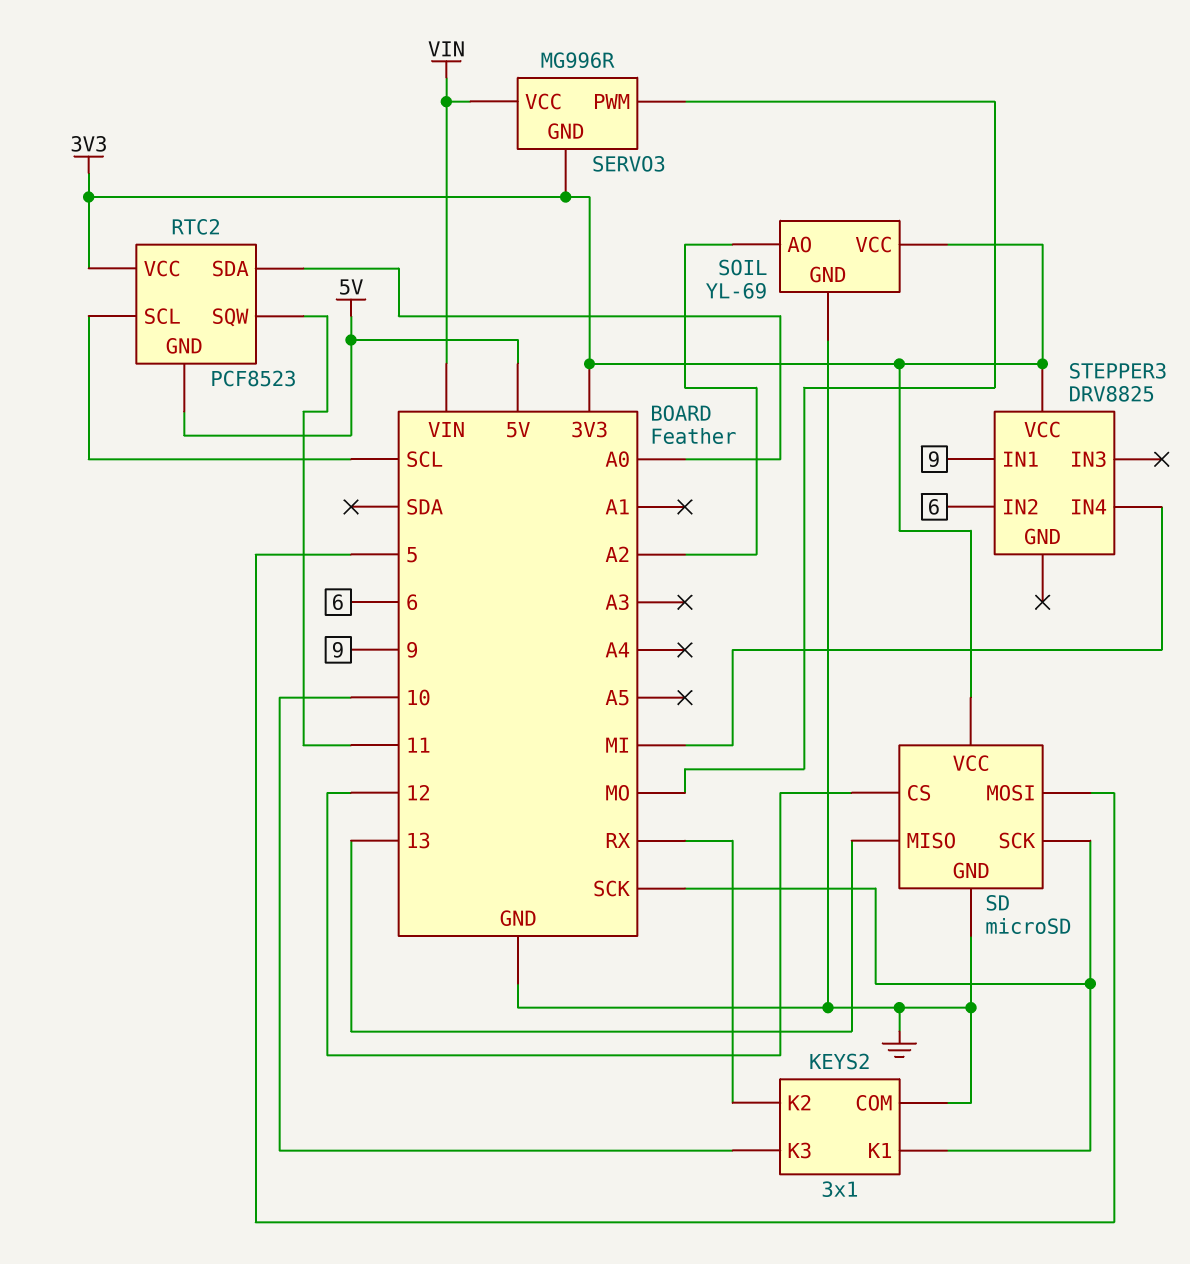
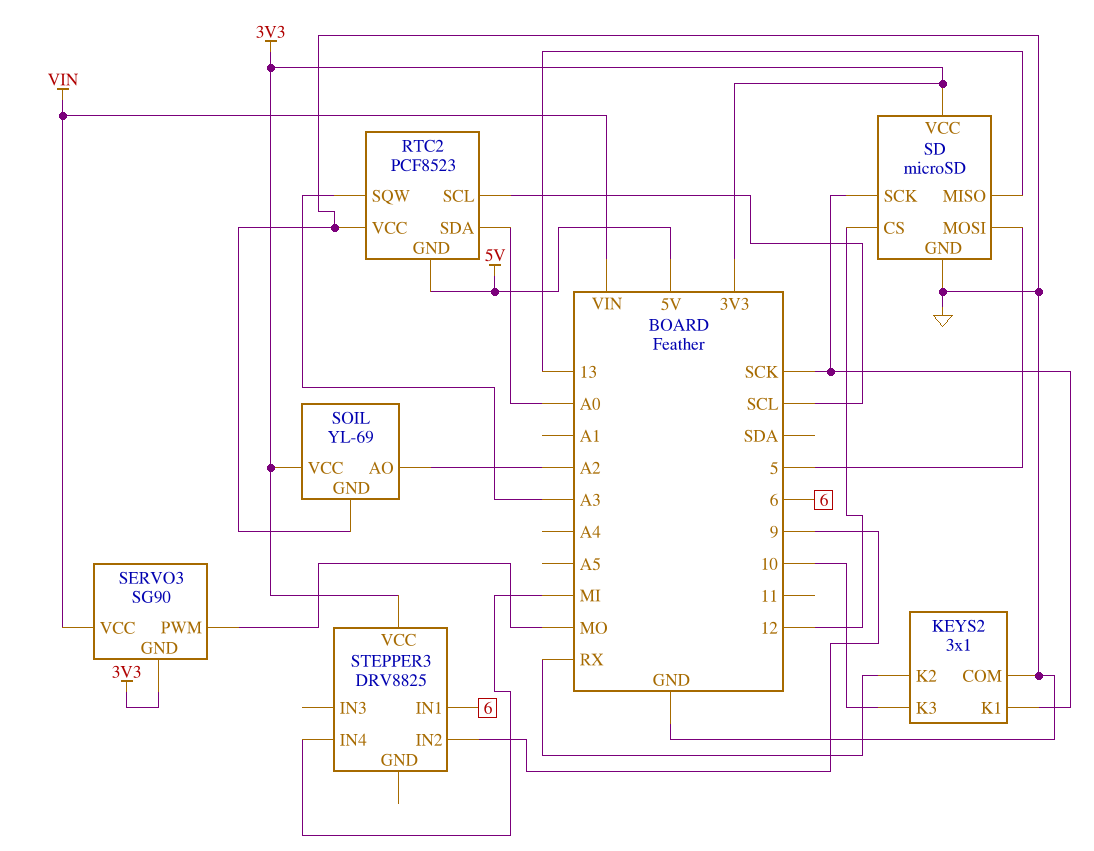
RTC2 pin SQW: 11 -> A3
RTC2 pin VCC: 3V3 -> GND
SERVO3: MG996R -> SG90
STEPPER3 pin IN1: 9 -> 6
STEPPER3 pin IN2: 6 -> 9

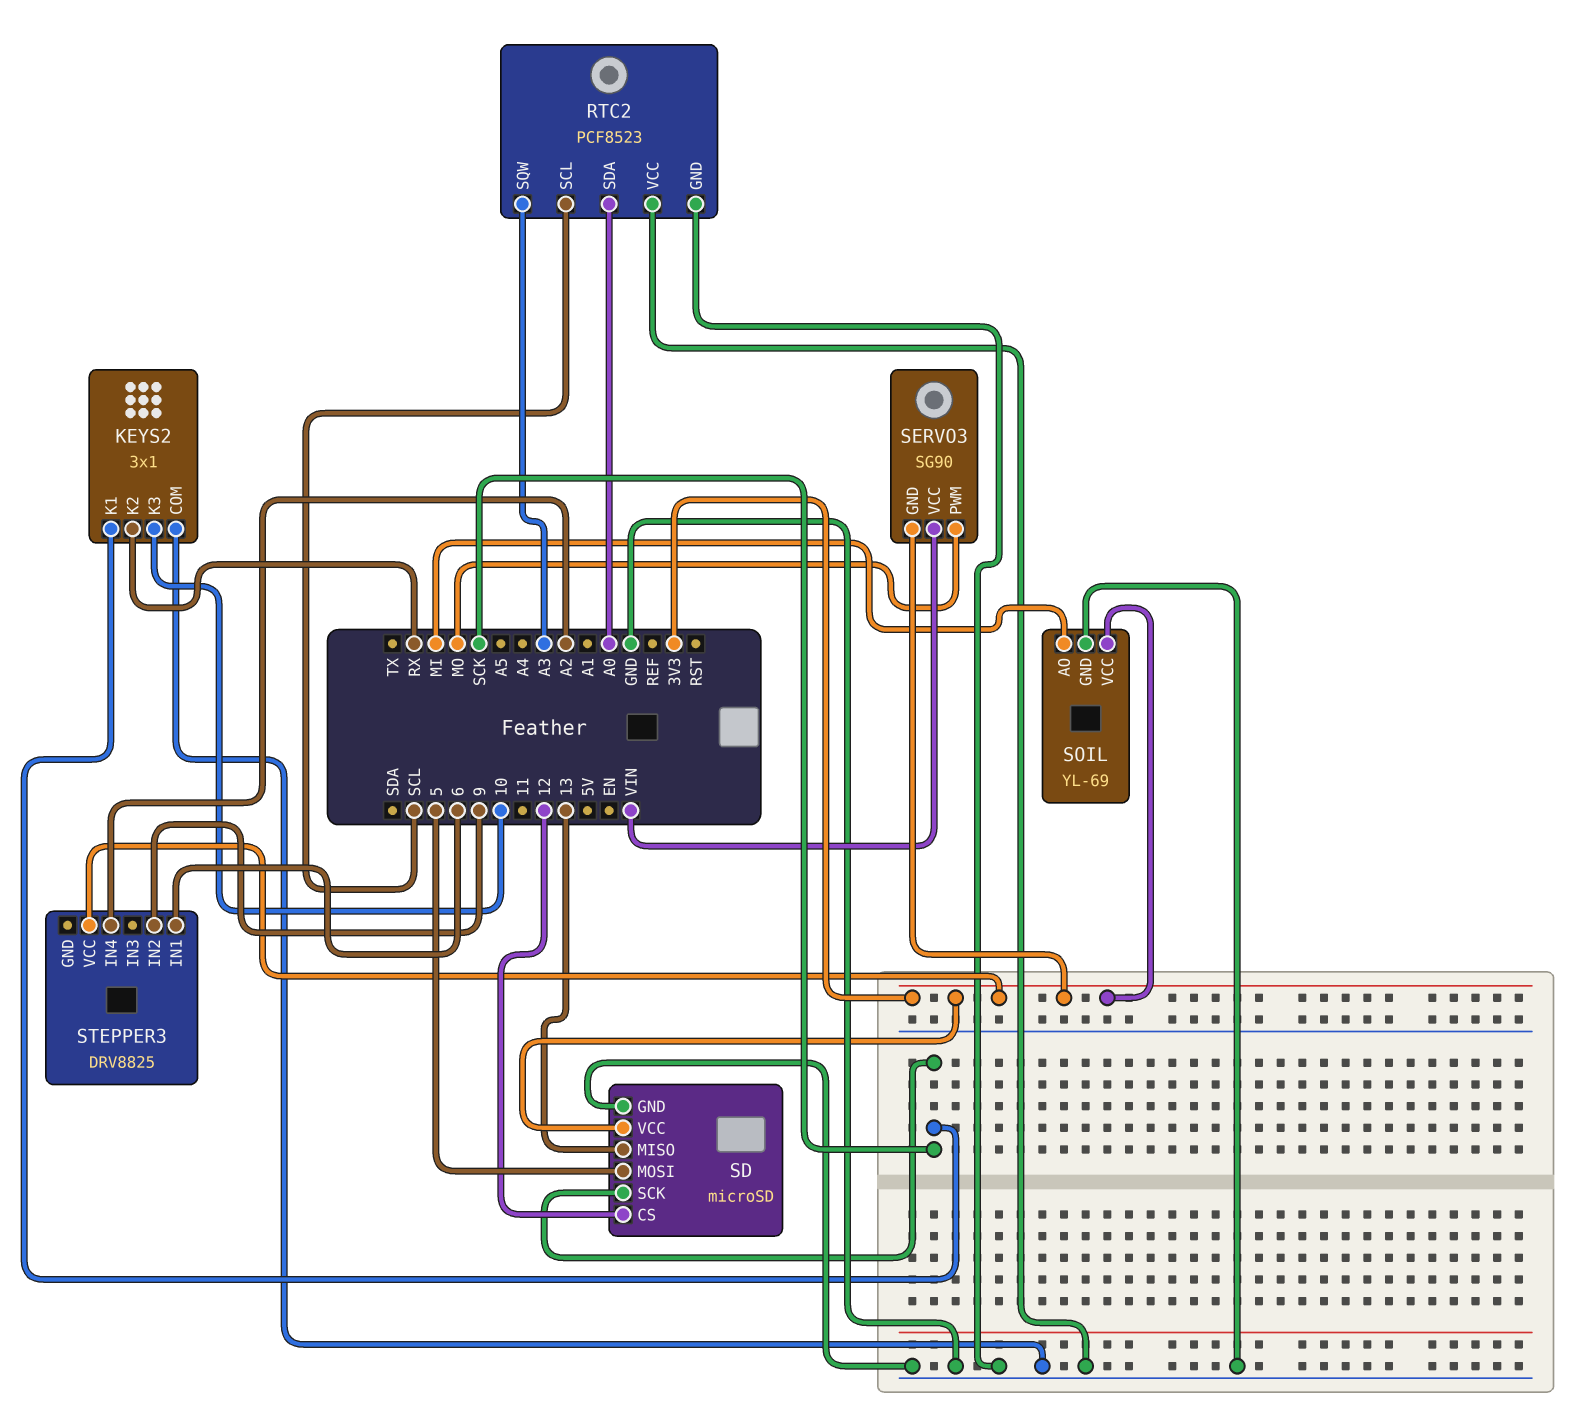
RTC2 pin GND: 5V -> GND
SOIL pin AO: A2 -> MI
STEPPER3 pin IN4: MI -> A2

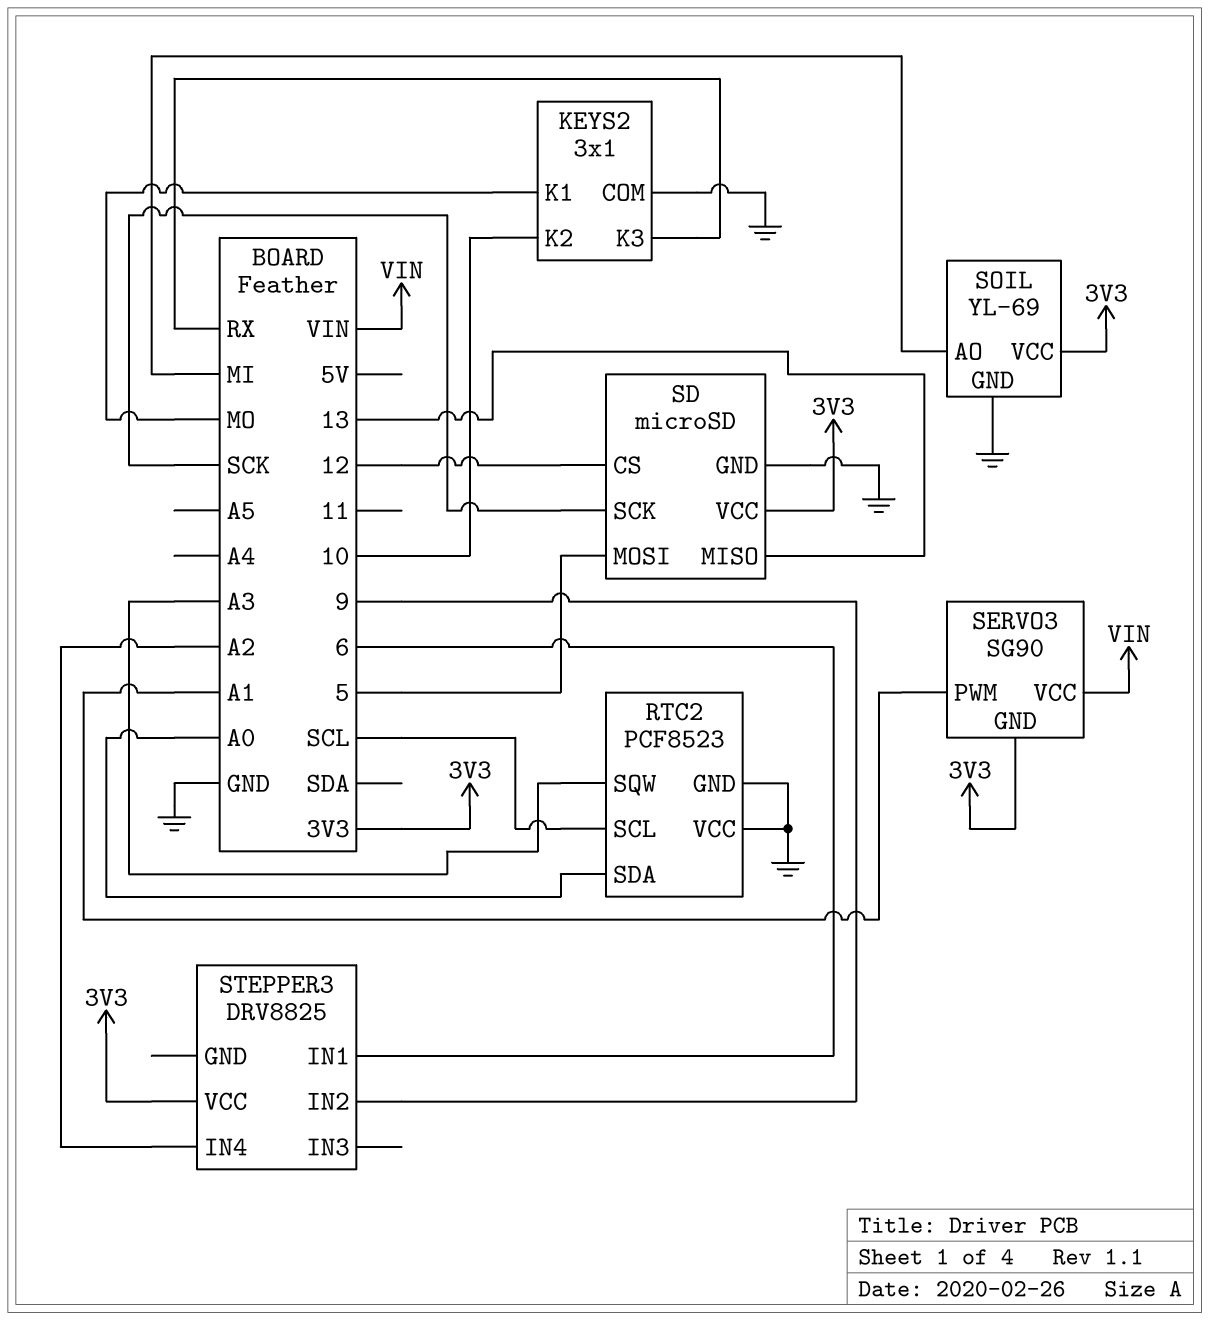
KEYS2 pin K1: SCK -> MO
KEYS2 pin K2: RX -> 10
KEYS2 pin K3: 10 -> RX
SERVO3 pin PWM: MO -> A1

